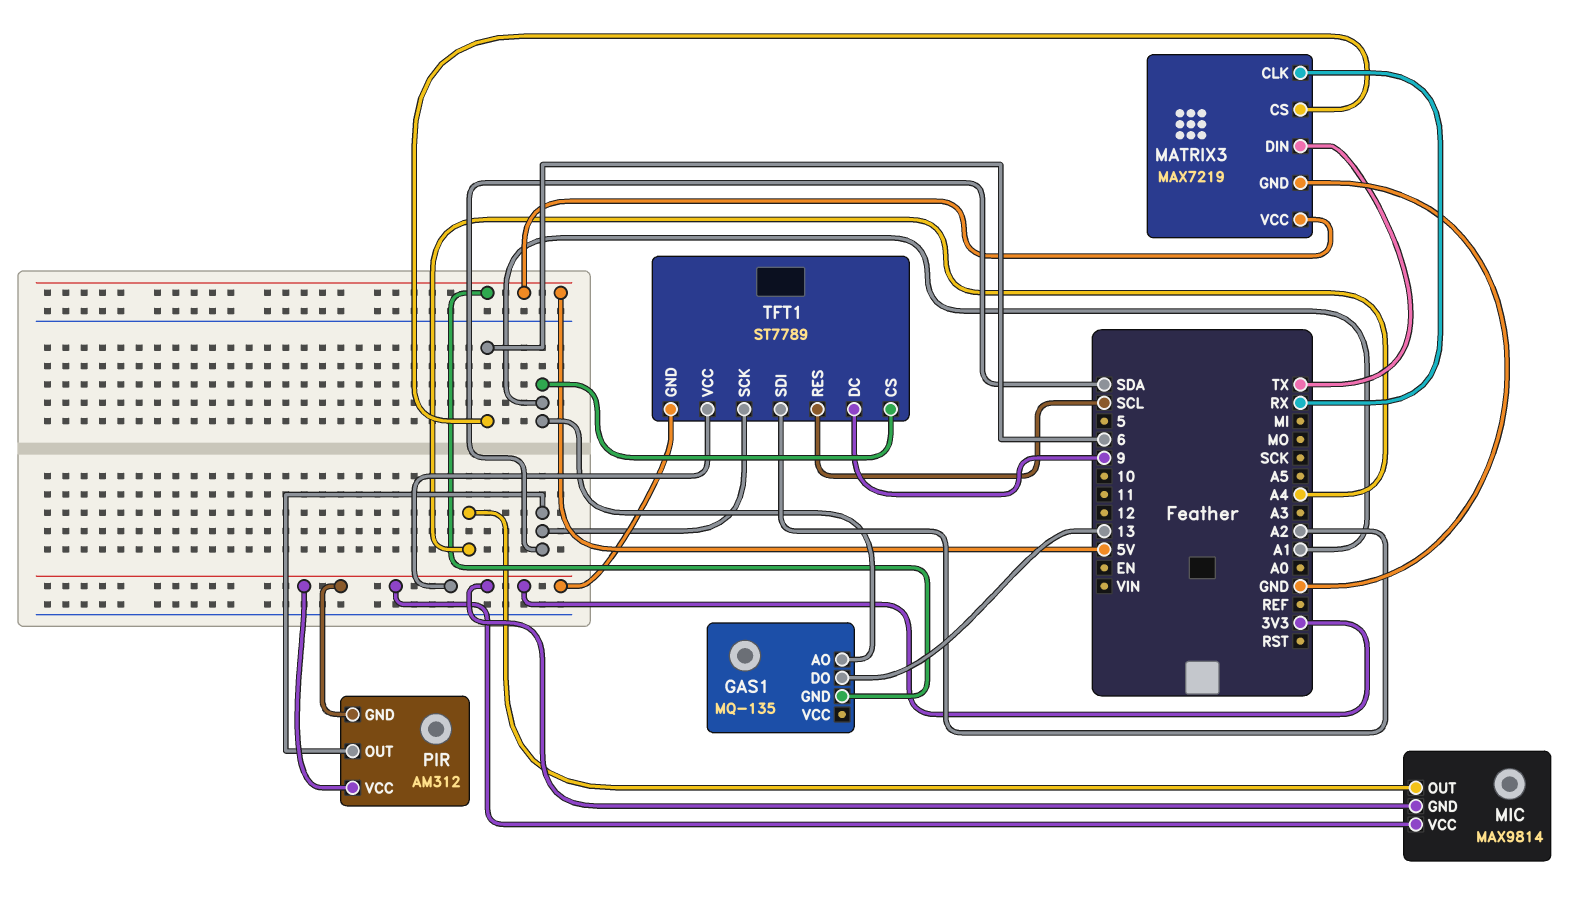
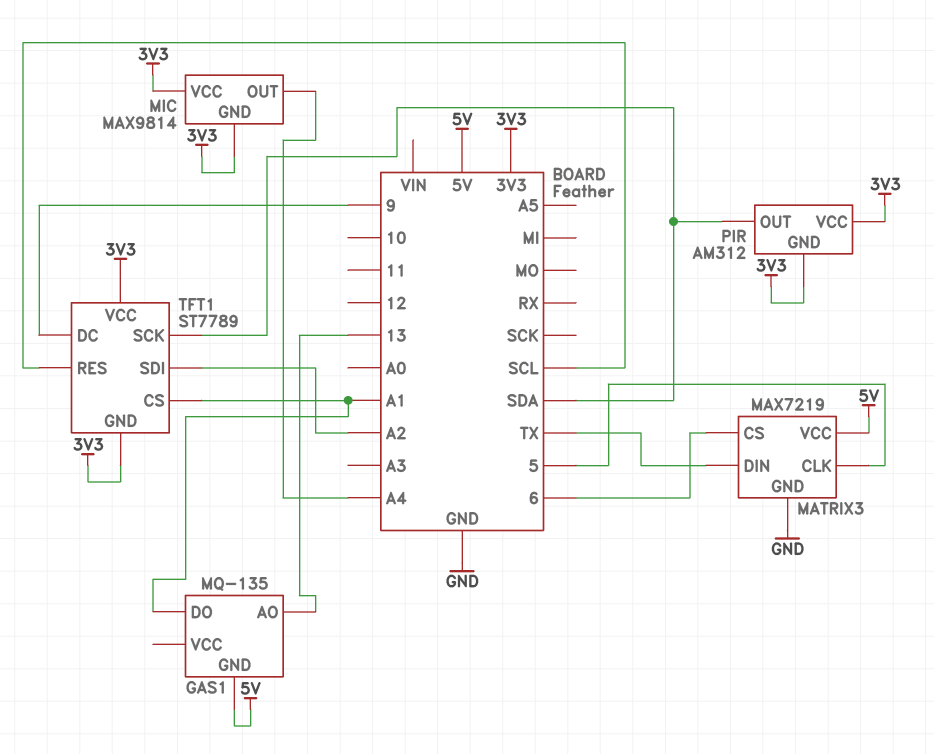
GAS1 pin AO: A1 -> 13
GAS1 pin DO: 13 -> A1
MATRIX3 pin CLK: RX -> 5

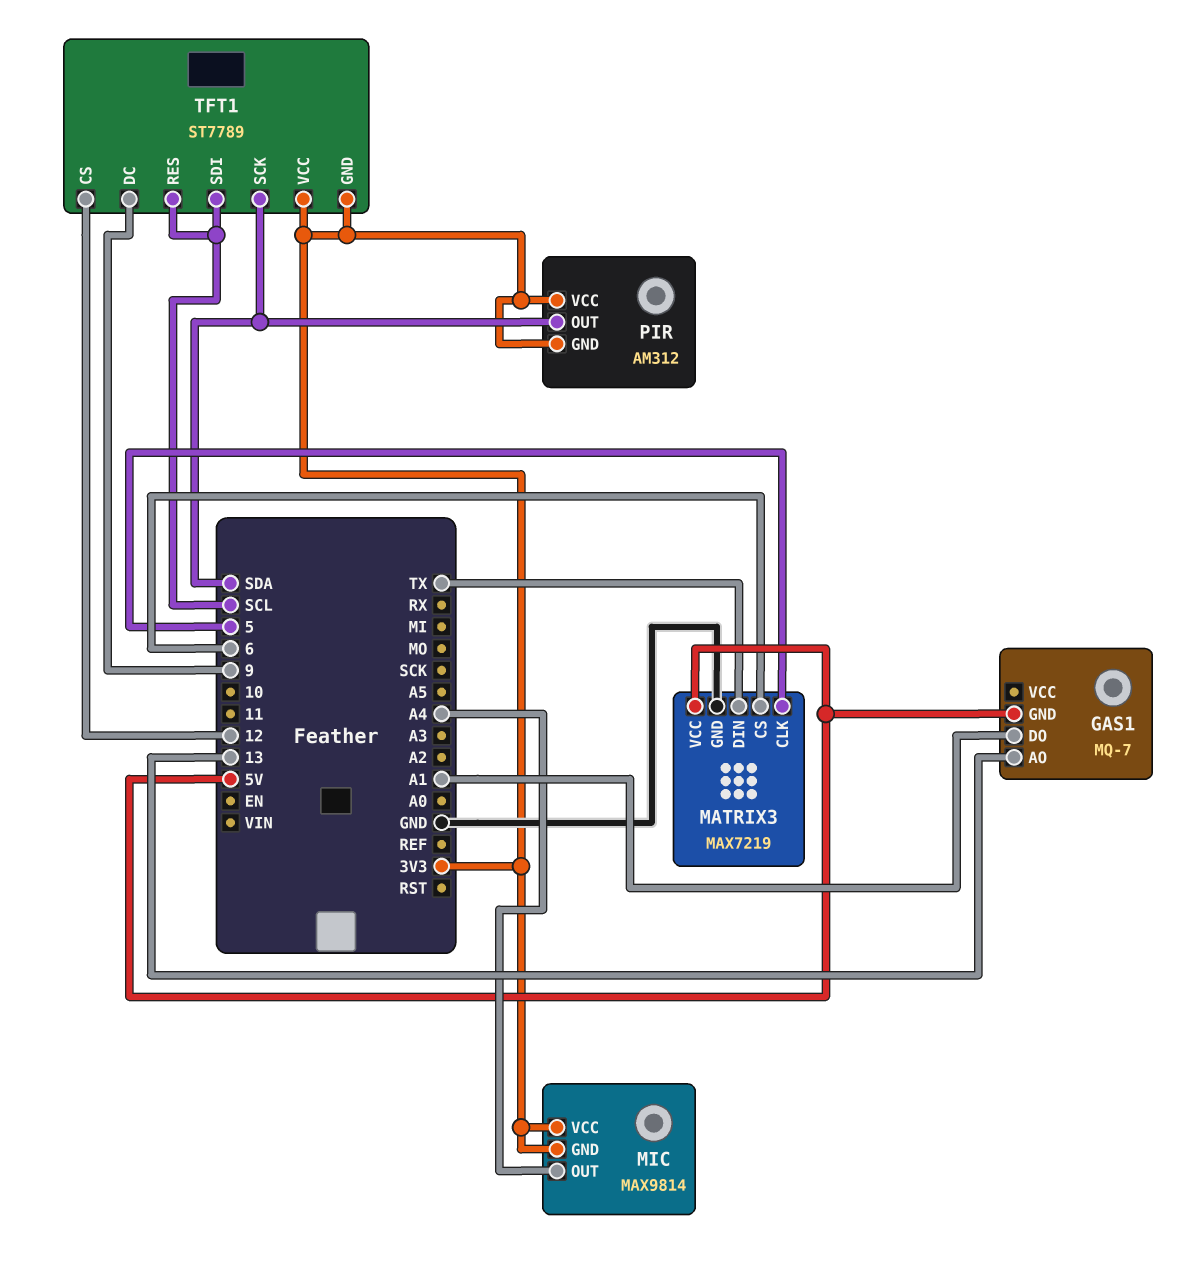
GAS1: MQ-135 -> MQ-7
TFT1 pin CS: A1 -> 12
TFT1 pin SDI: A2 -> SCL

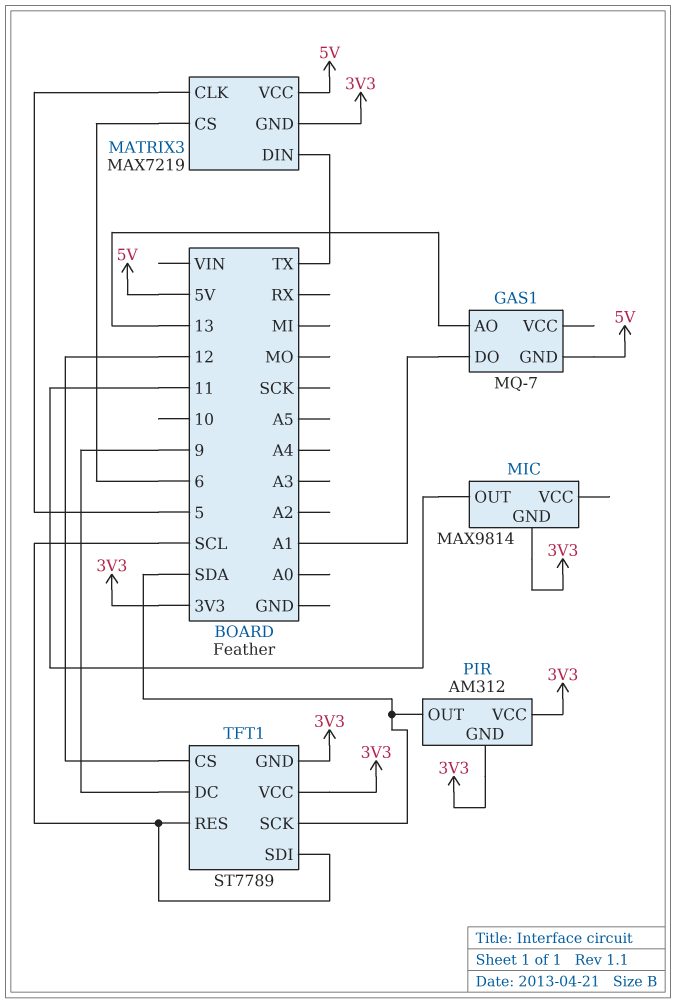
MATRIX3 pin GND: GND -> 3V3
MIC pin OUT: A4 -> 11
MIC pin VCC: 3V3 -> none

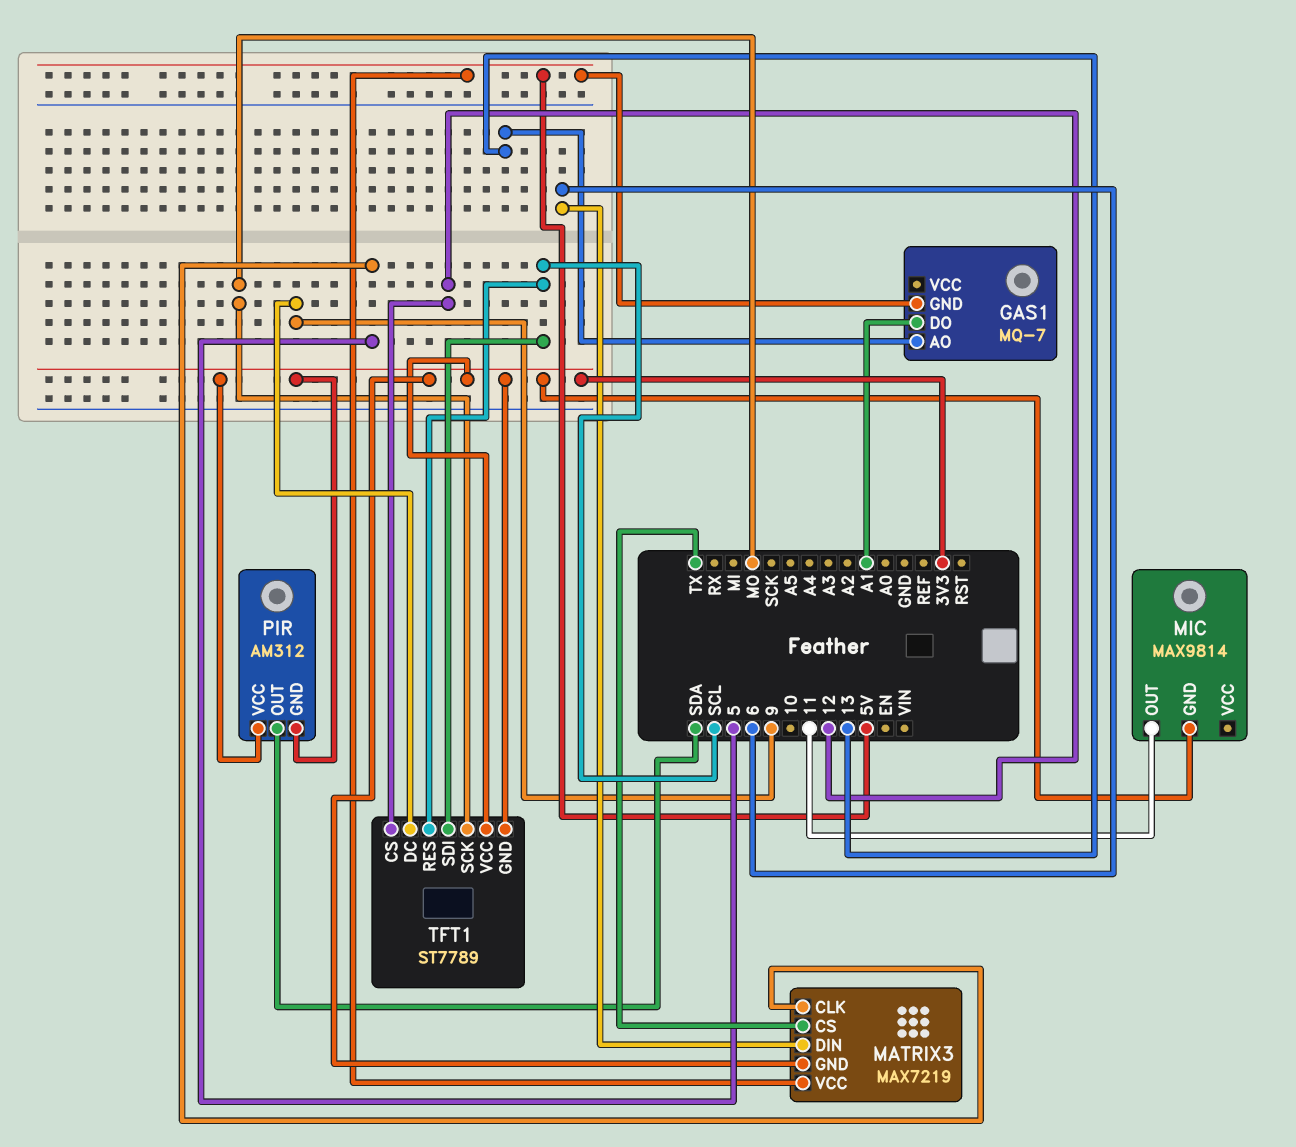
MATRIX3 pin CS: 6 -> TX
MATRIX3 pin DIN: TX -> 6
TFT1 pin SCK: SDA -> MO

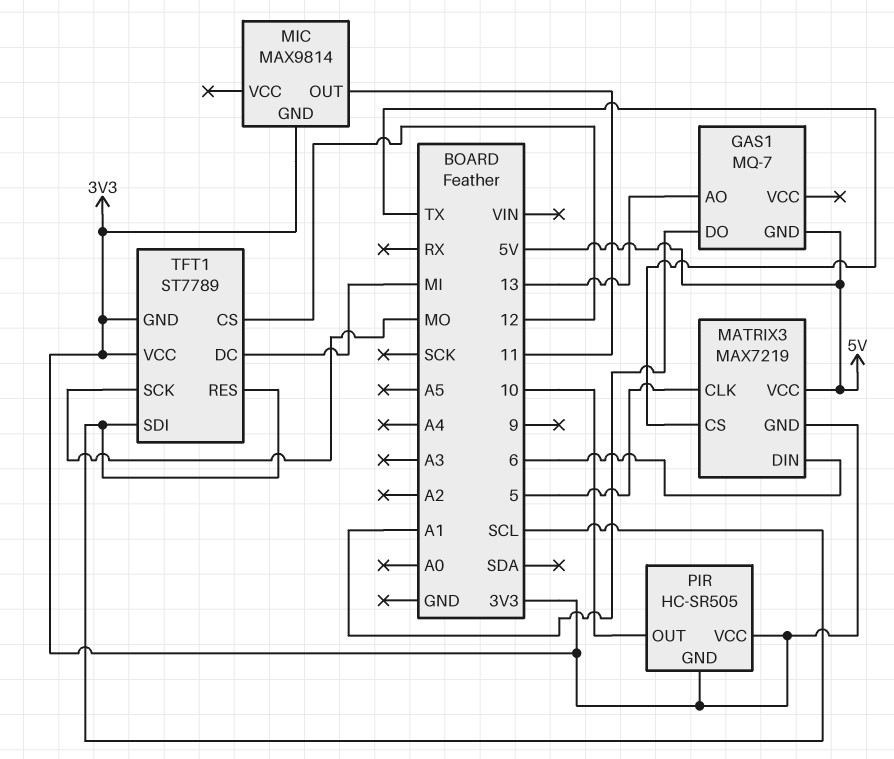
PIR: AM312 -> HC-SR505
PIR pin OUT: SDA -> 10
TFT1 pin DC: 9 -> MI

